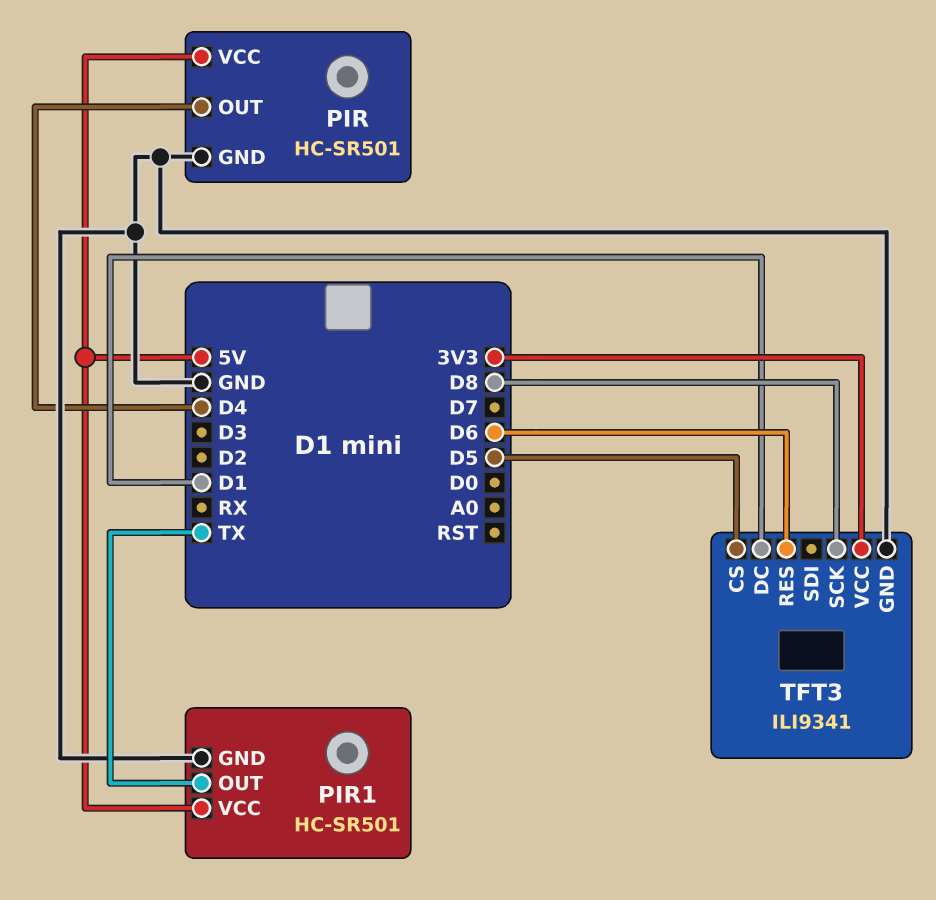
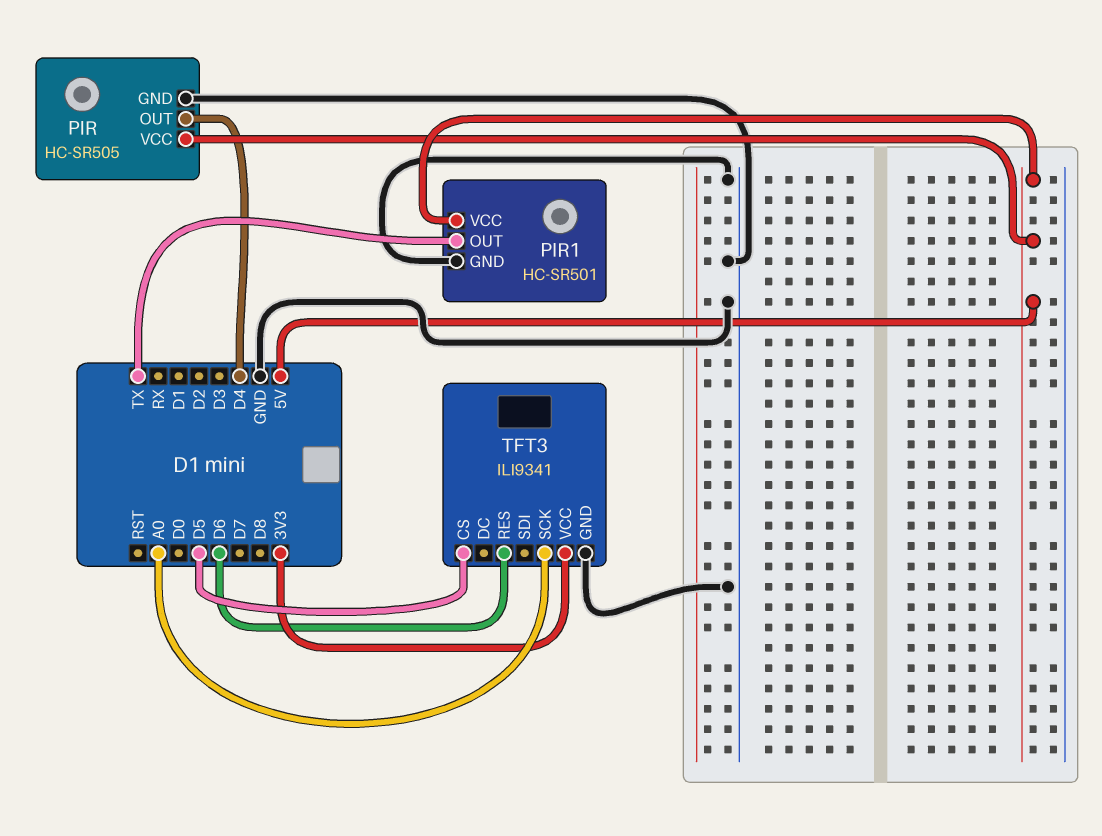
PIR: HC-SR501 -> HC-SR505
TFT3 pin DC: D1 -> none
TFT3 pin SCK: D8 -> A0

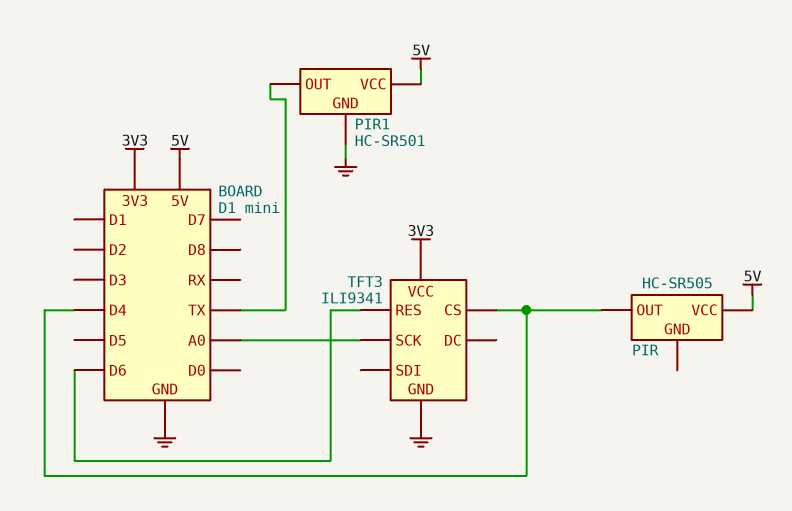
PIR pin GND: GND -> none
TFT3 pin CS: D5 -> D4

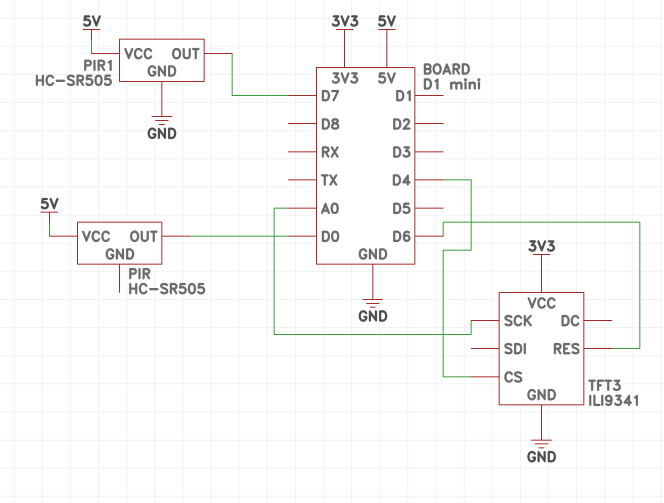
PIR pin OUT: D4 -> D0
PIR1: HC-SR501 -> HC-SR505
PIR1 pin OUT: TX -> D7

